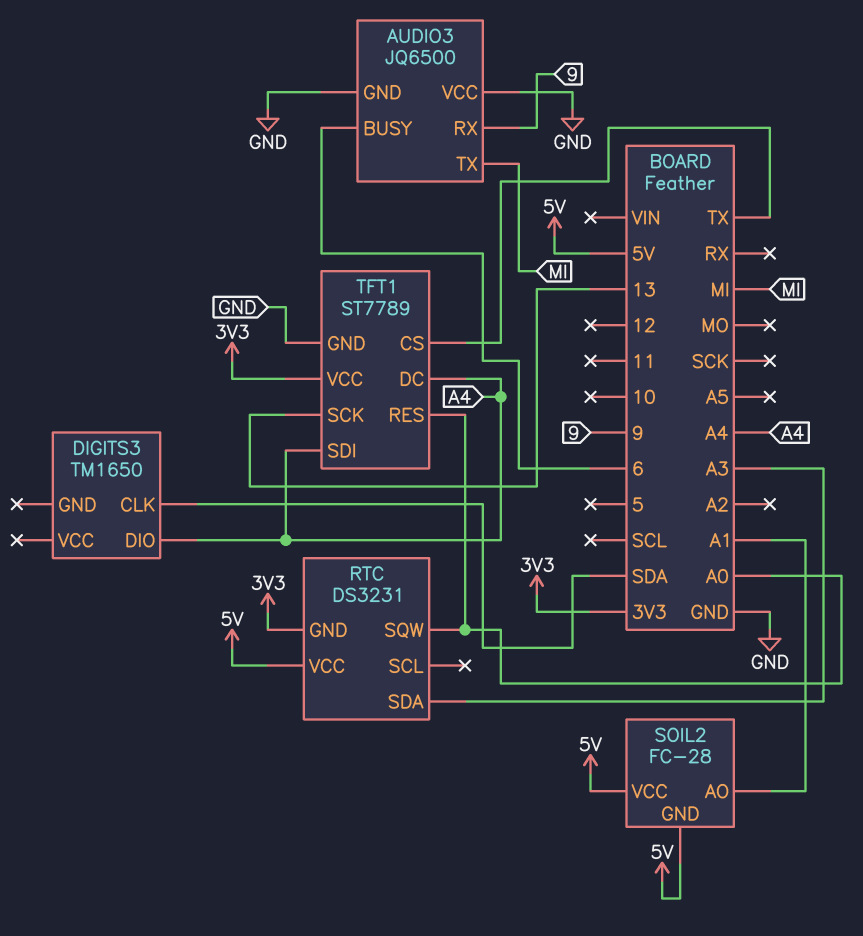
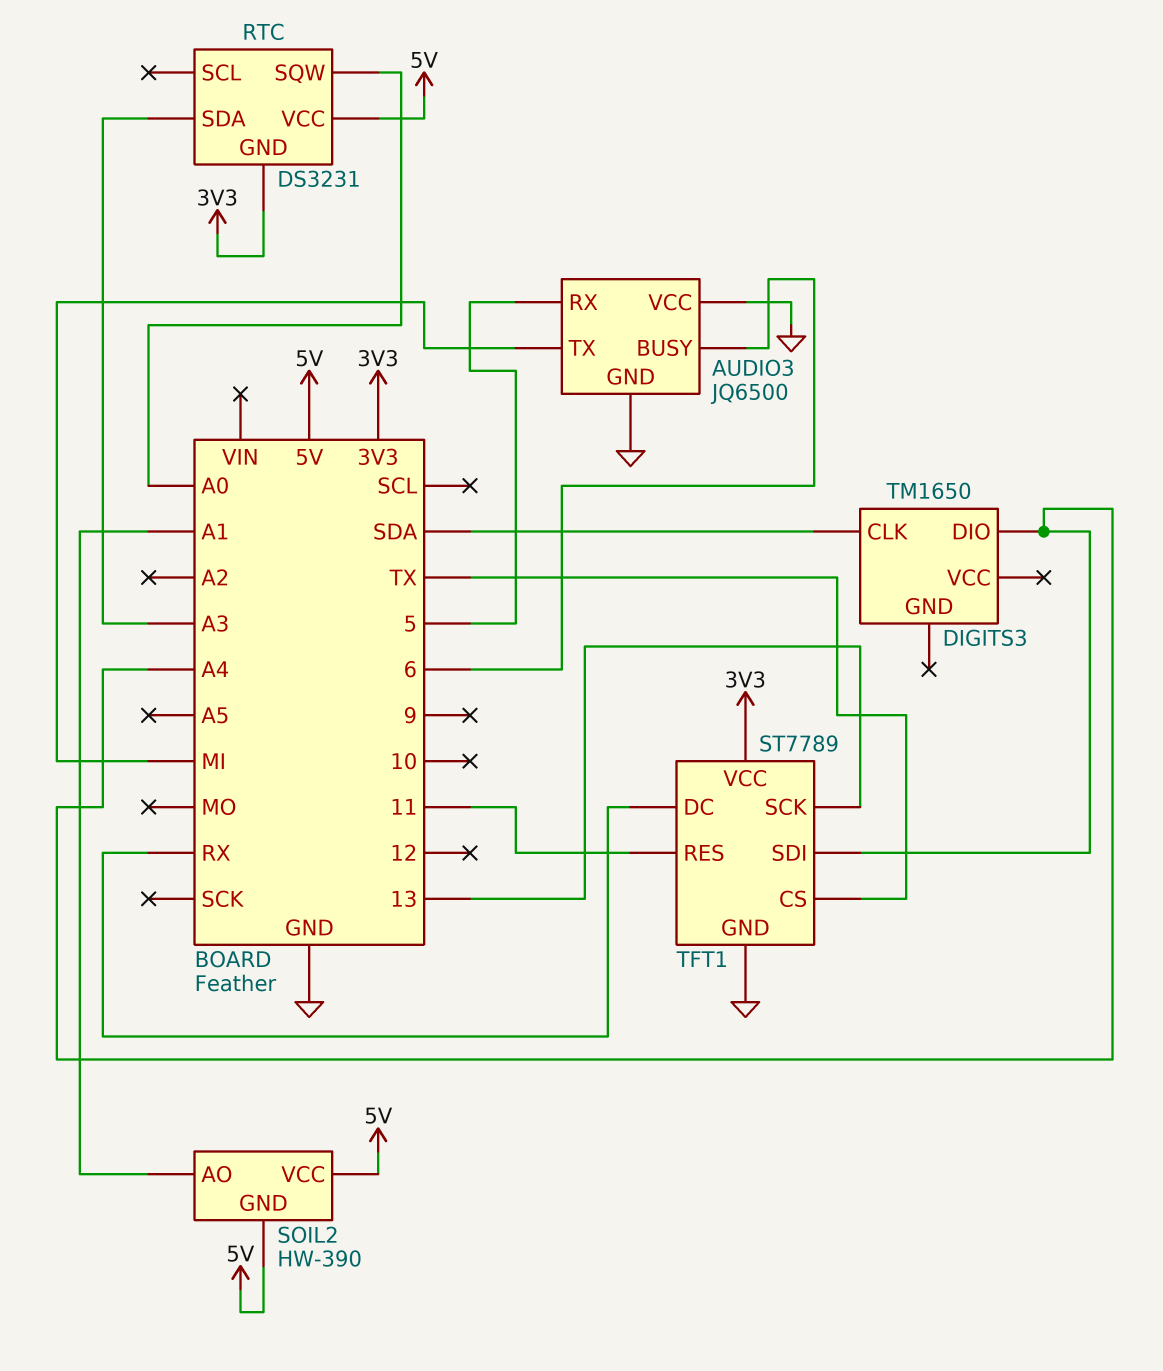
AUDIO3 pin RX: 9 -> 5
SOIL2: FC-28 -> HW-390
TFT1 pin DC: A4 -> RX
TFT1 pin RES: A0 -> 11

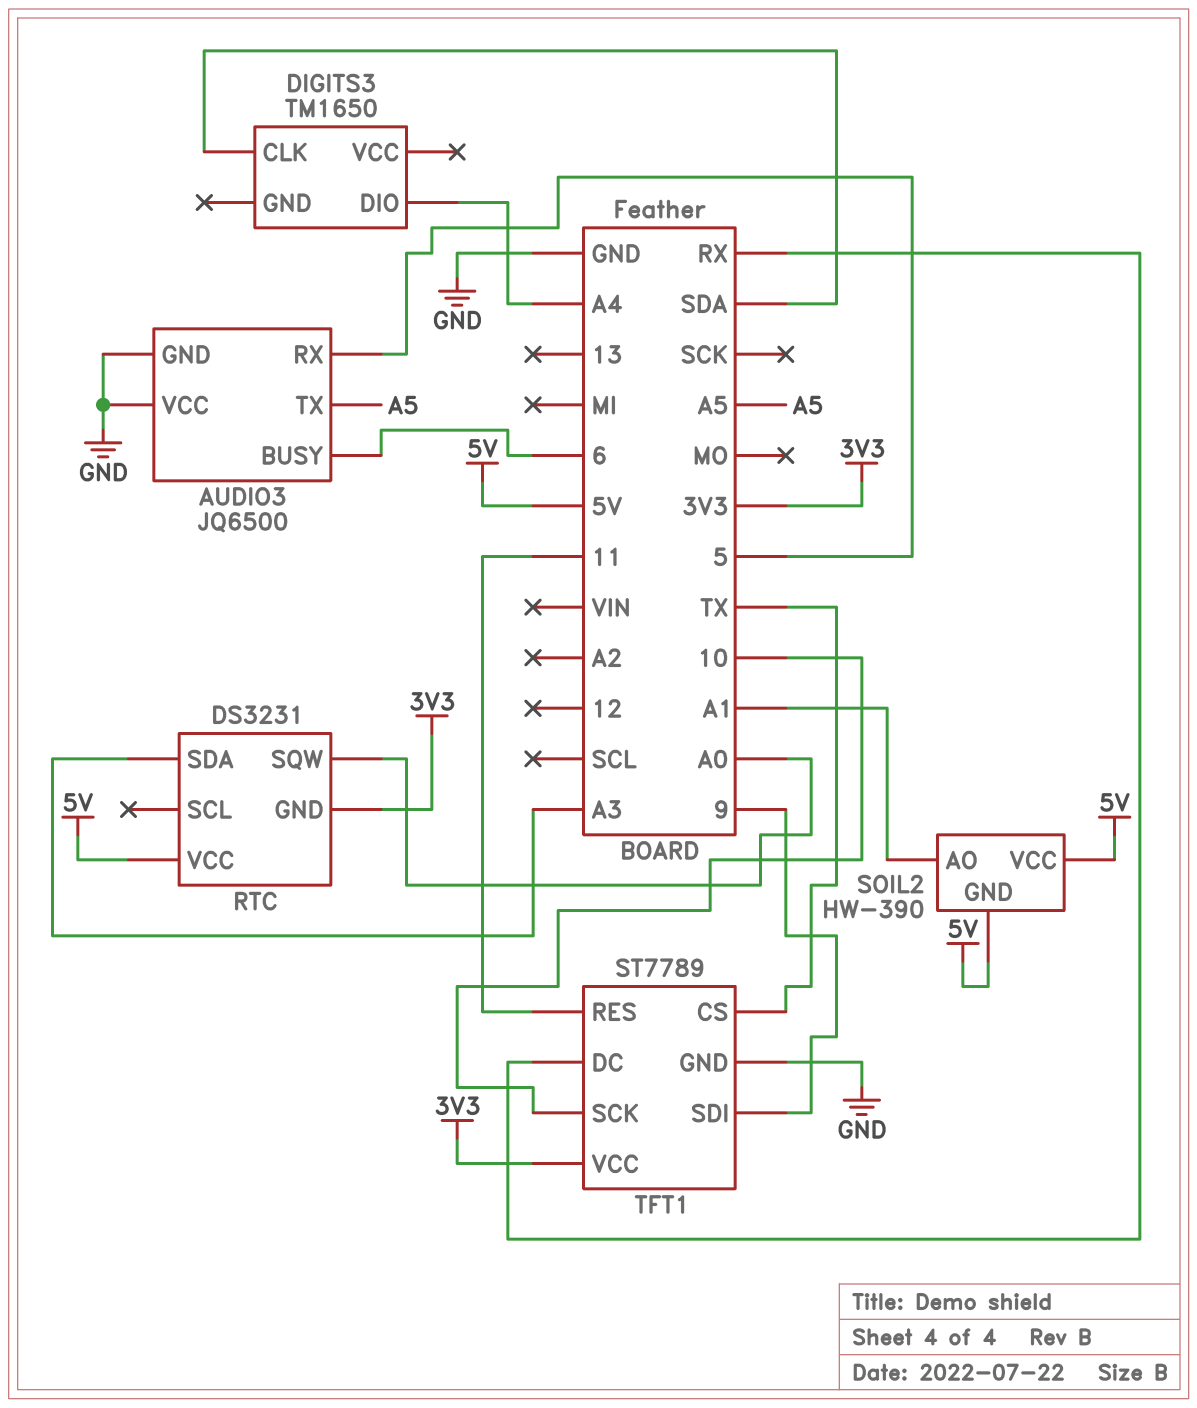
AUDIO3 pin TX: MI -> A5
TFT1 pin SCK: 13 -> 10
TFT1 pin SDI: A4 -> 9

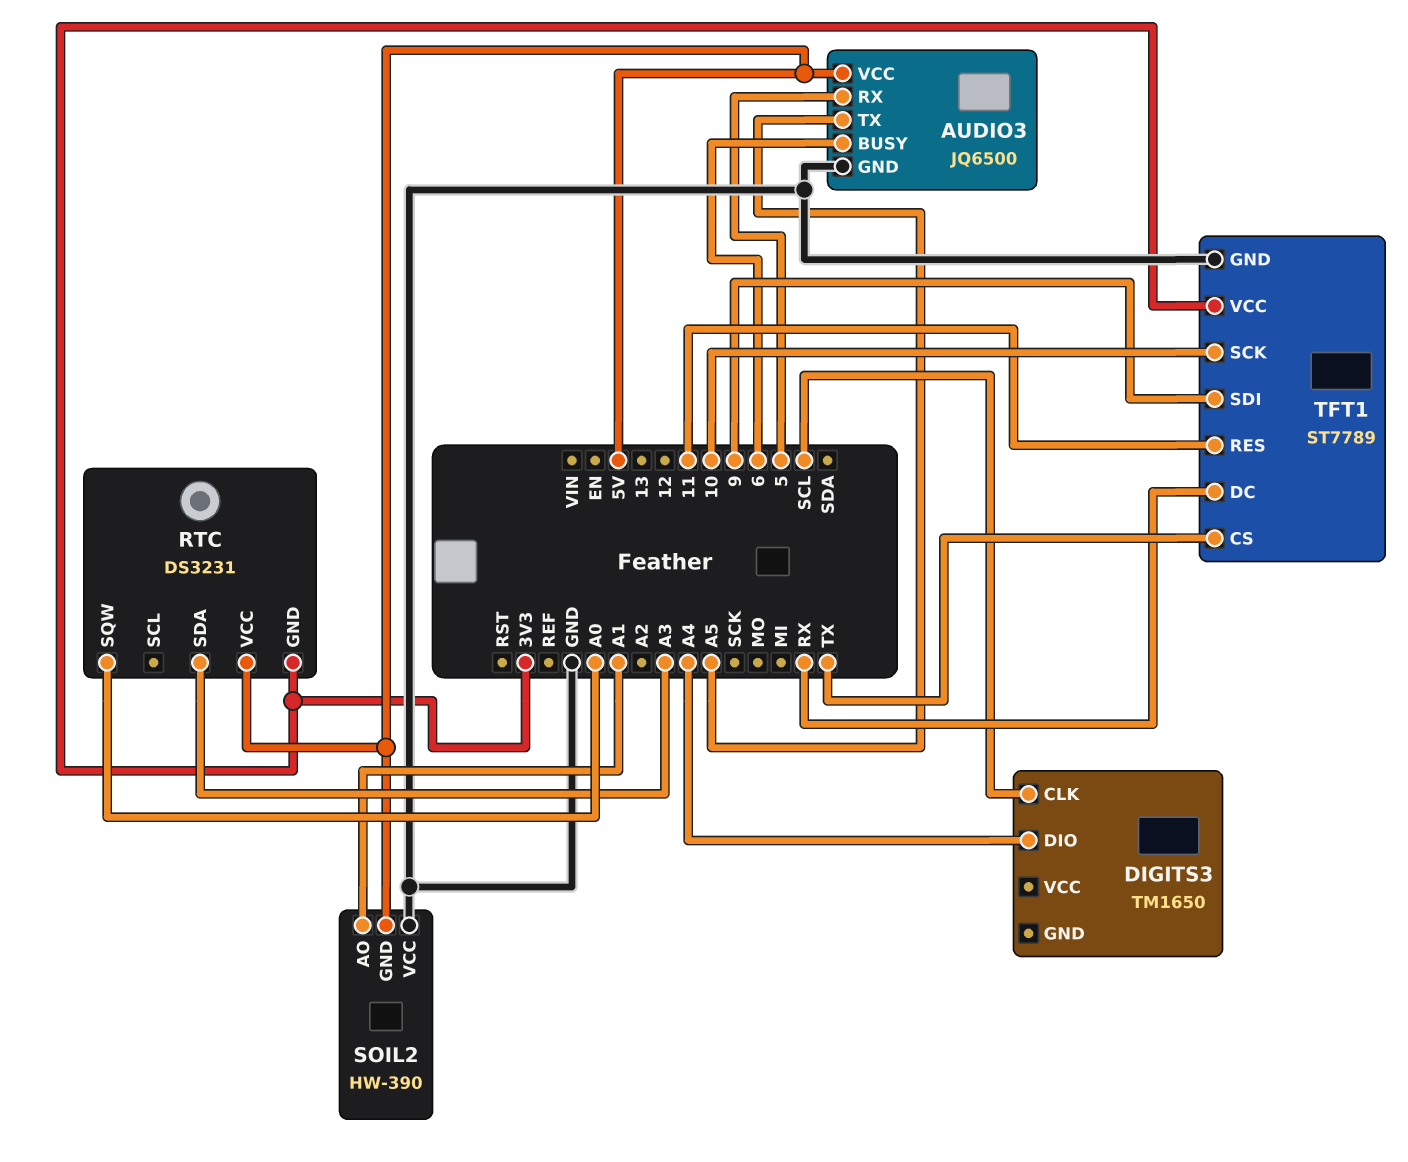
AUDIO3 pin VCC: GND -> 5V
DIGITS3 pin CLK: SDA -> SCL
SOIL2 pin VCC: 5V -> GND

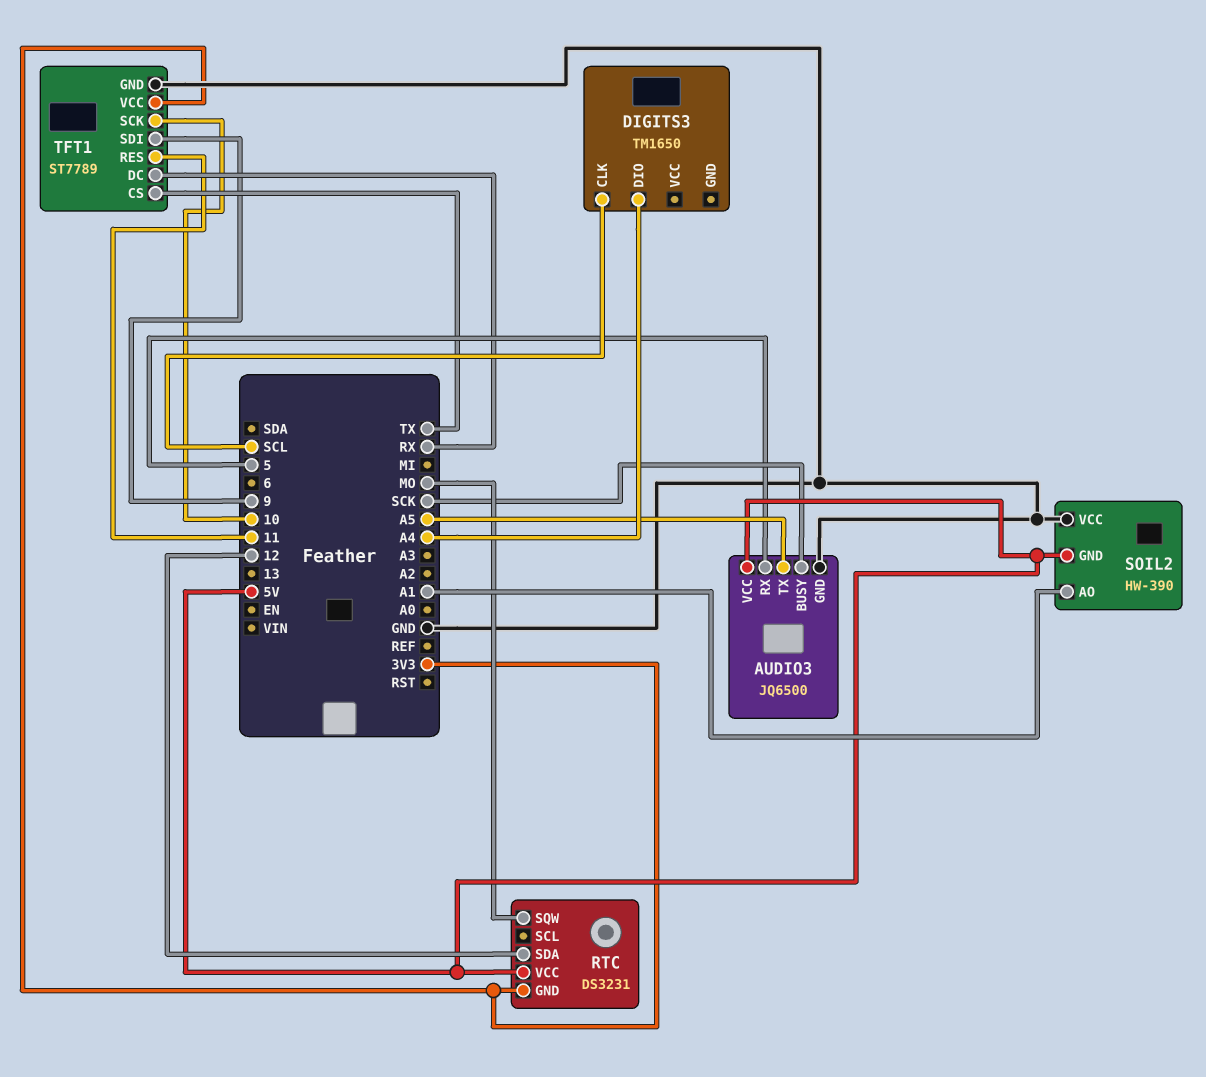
AUDIO3 pin BUSY: 6 -> SCK
RTC pin SDA: A3 -> 12
RTC pin SQW: A0 -> MO

